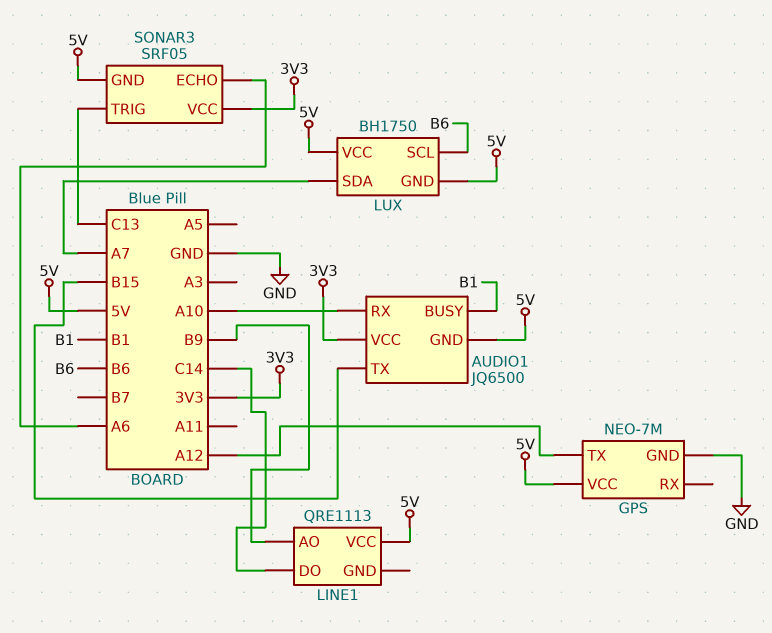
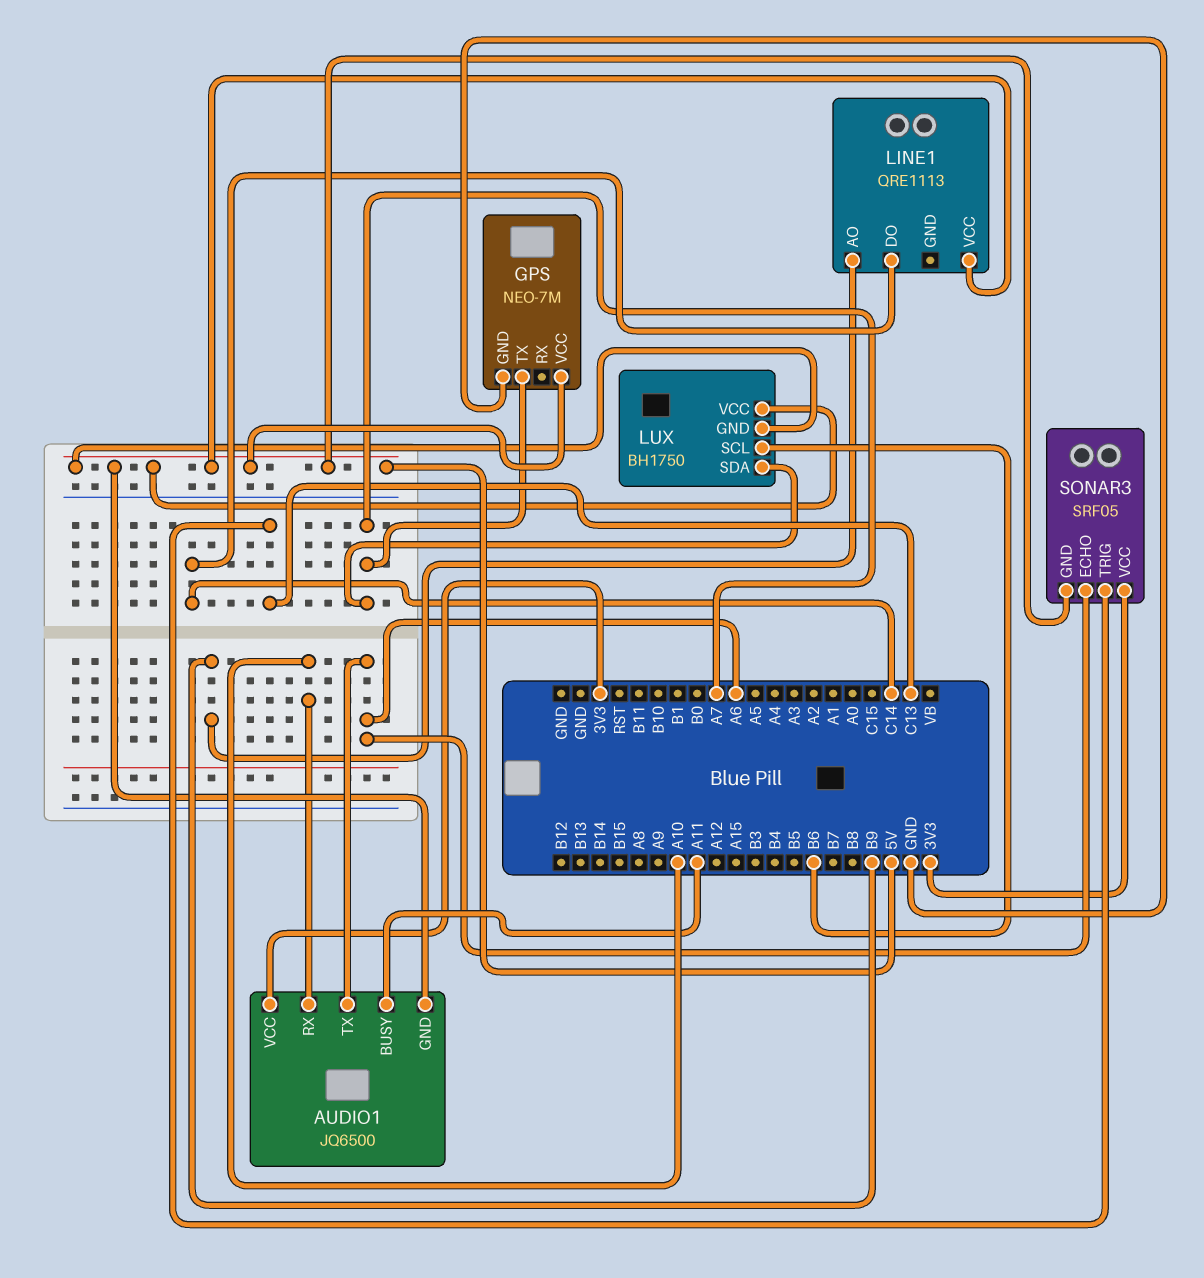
AUDIO1 pin BUSY: B1 -> A11
AUDIO1 pin TX: B15 -> A6
GPS pin TX: A12 -> A7

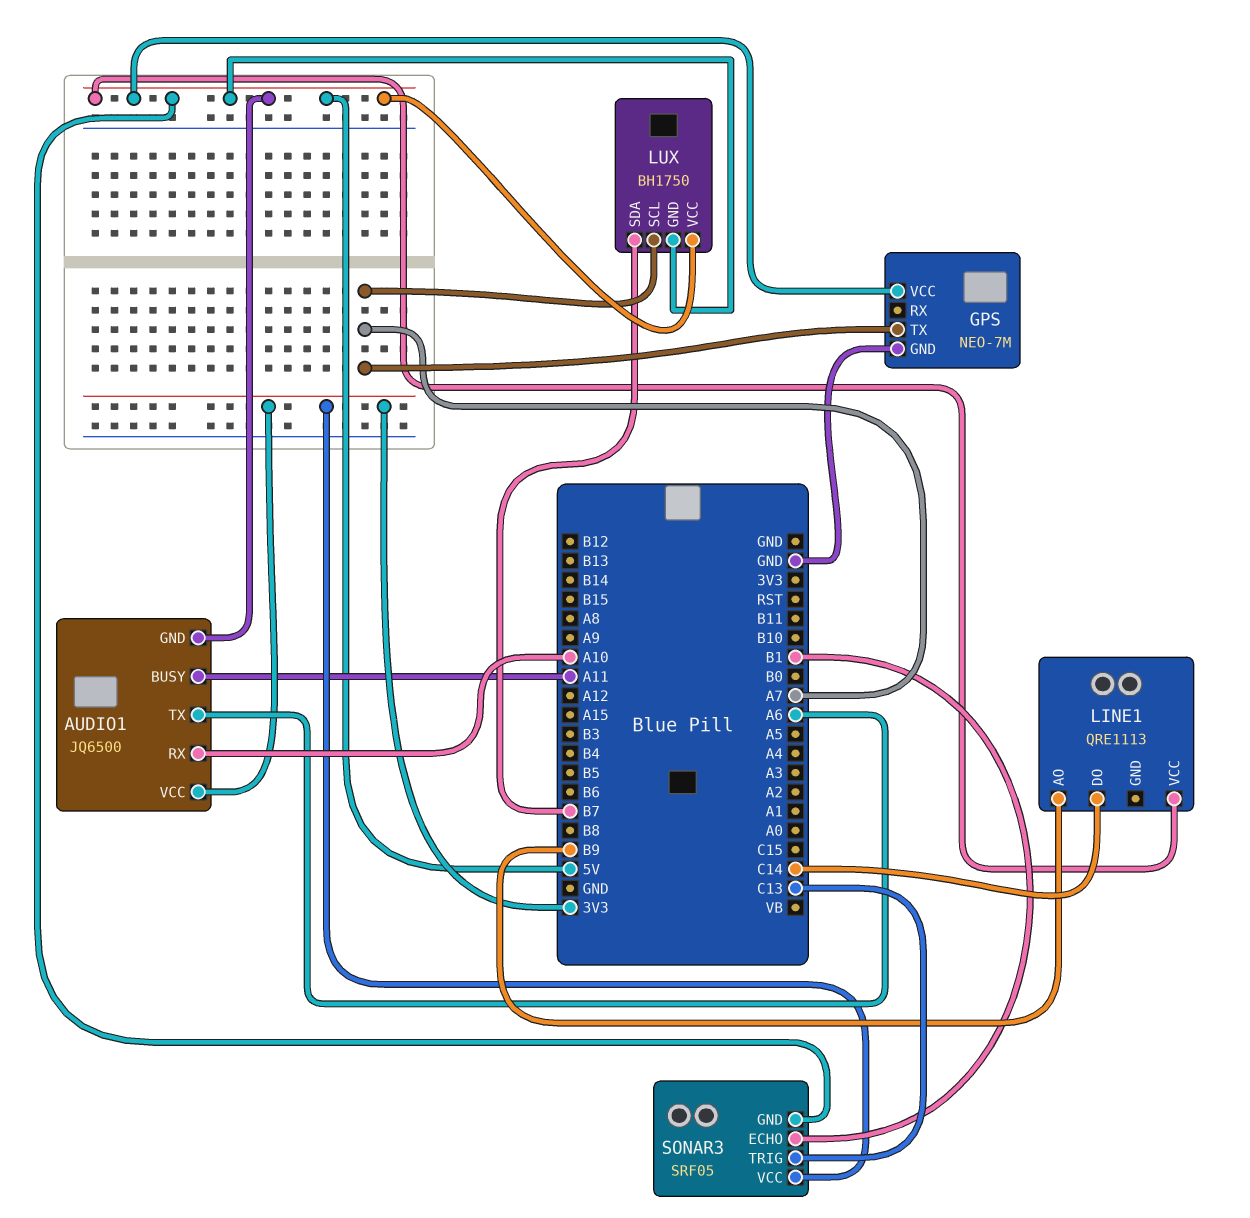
LUX pin SCL: B6 -> A7
LUX pin SDA: A7 -> B7
SONAR3 pin ECHO: A6 -> B1

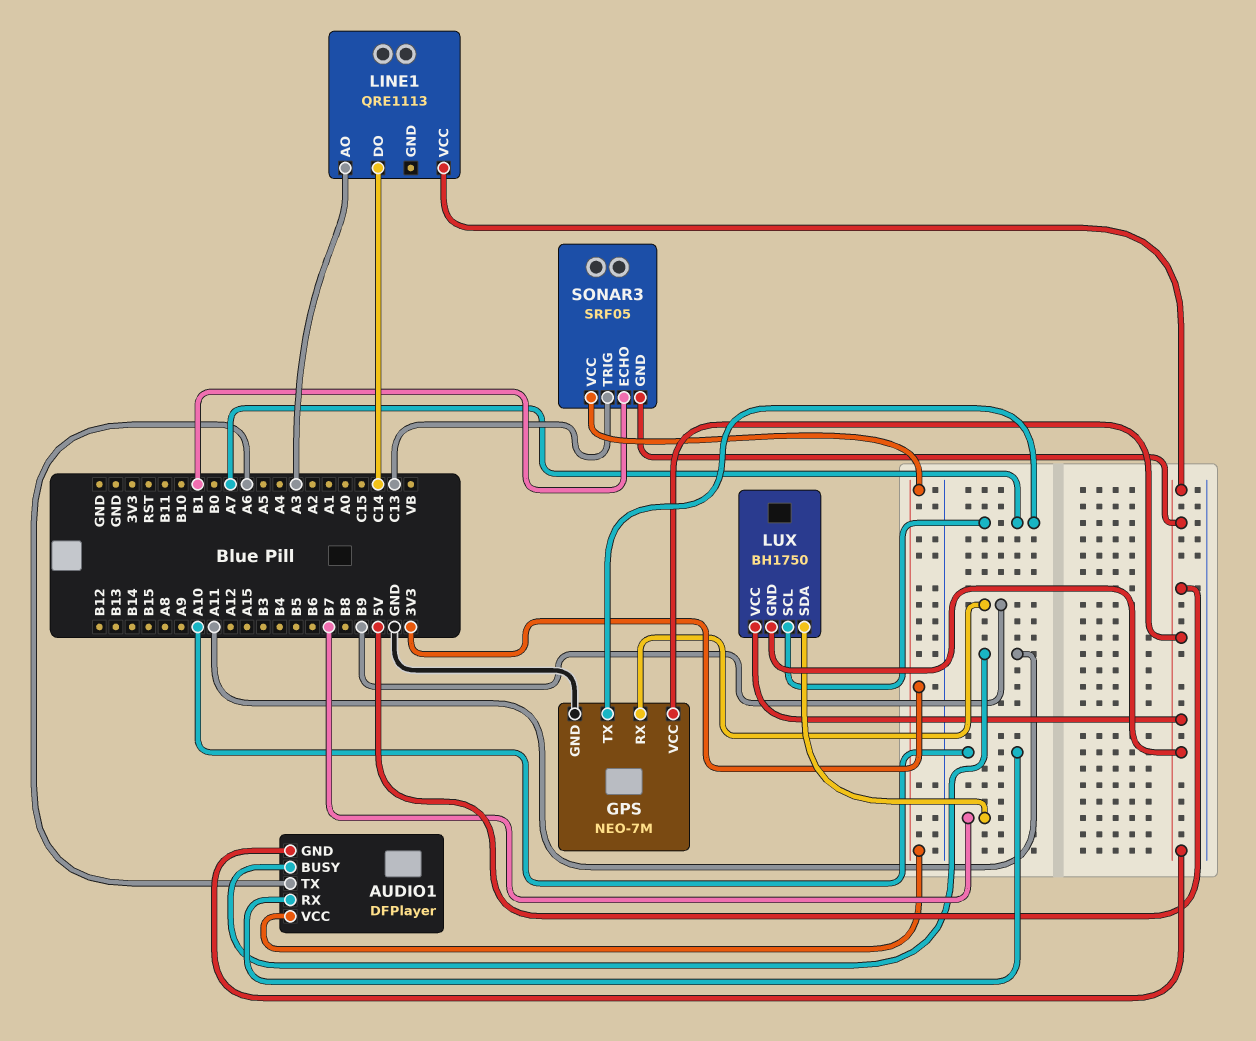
AUDIO1: JQ6500 -> DFPlayer
GPS pin RX: none -> B9
LINE1 pin AO: B9 -> A3

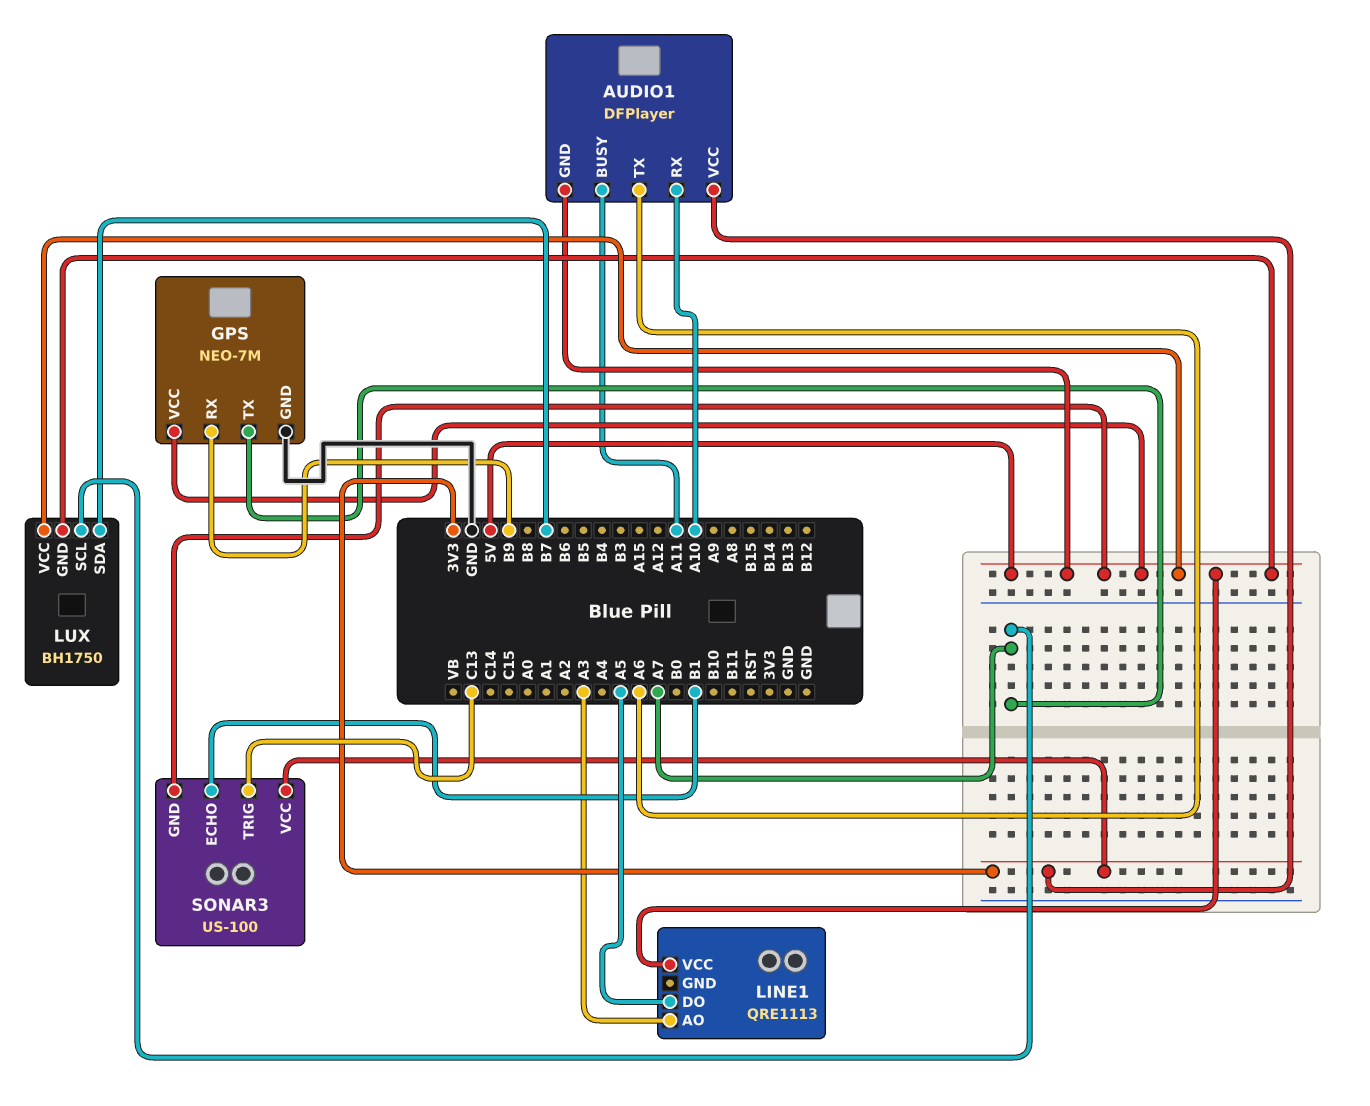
LINE1 pin DO: C14 -> A5
SONAR3: SRF05 -> US-100

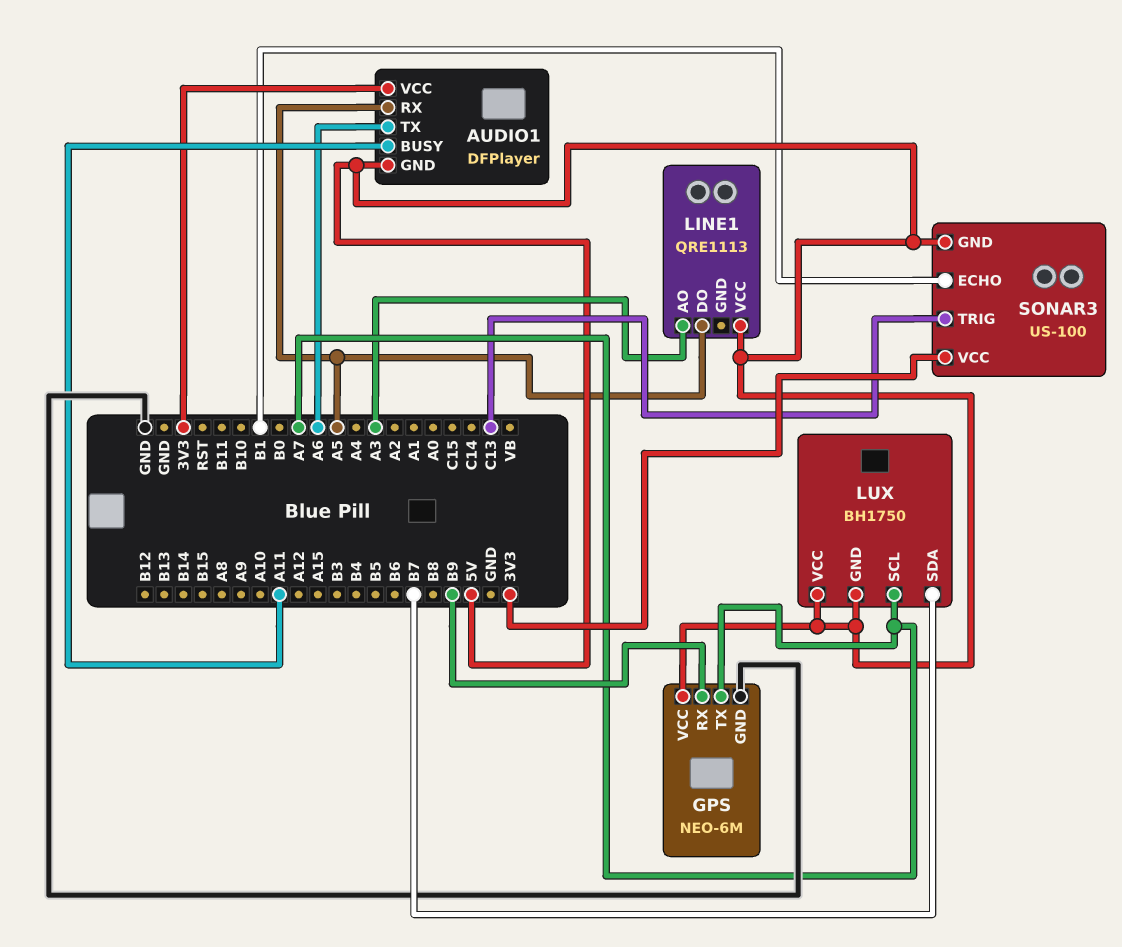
AUDIO1 pin RX: A10 -> A5
GPS: NEO-7M -> NEO-6M

